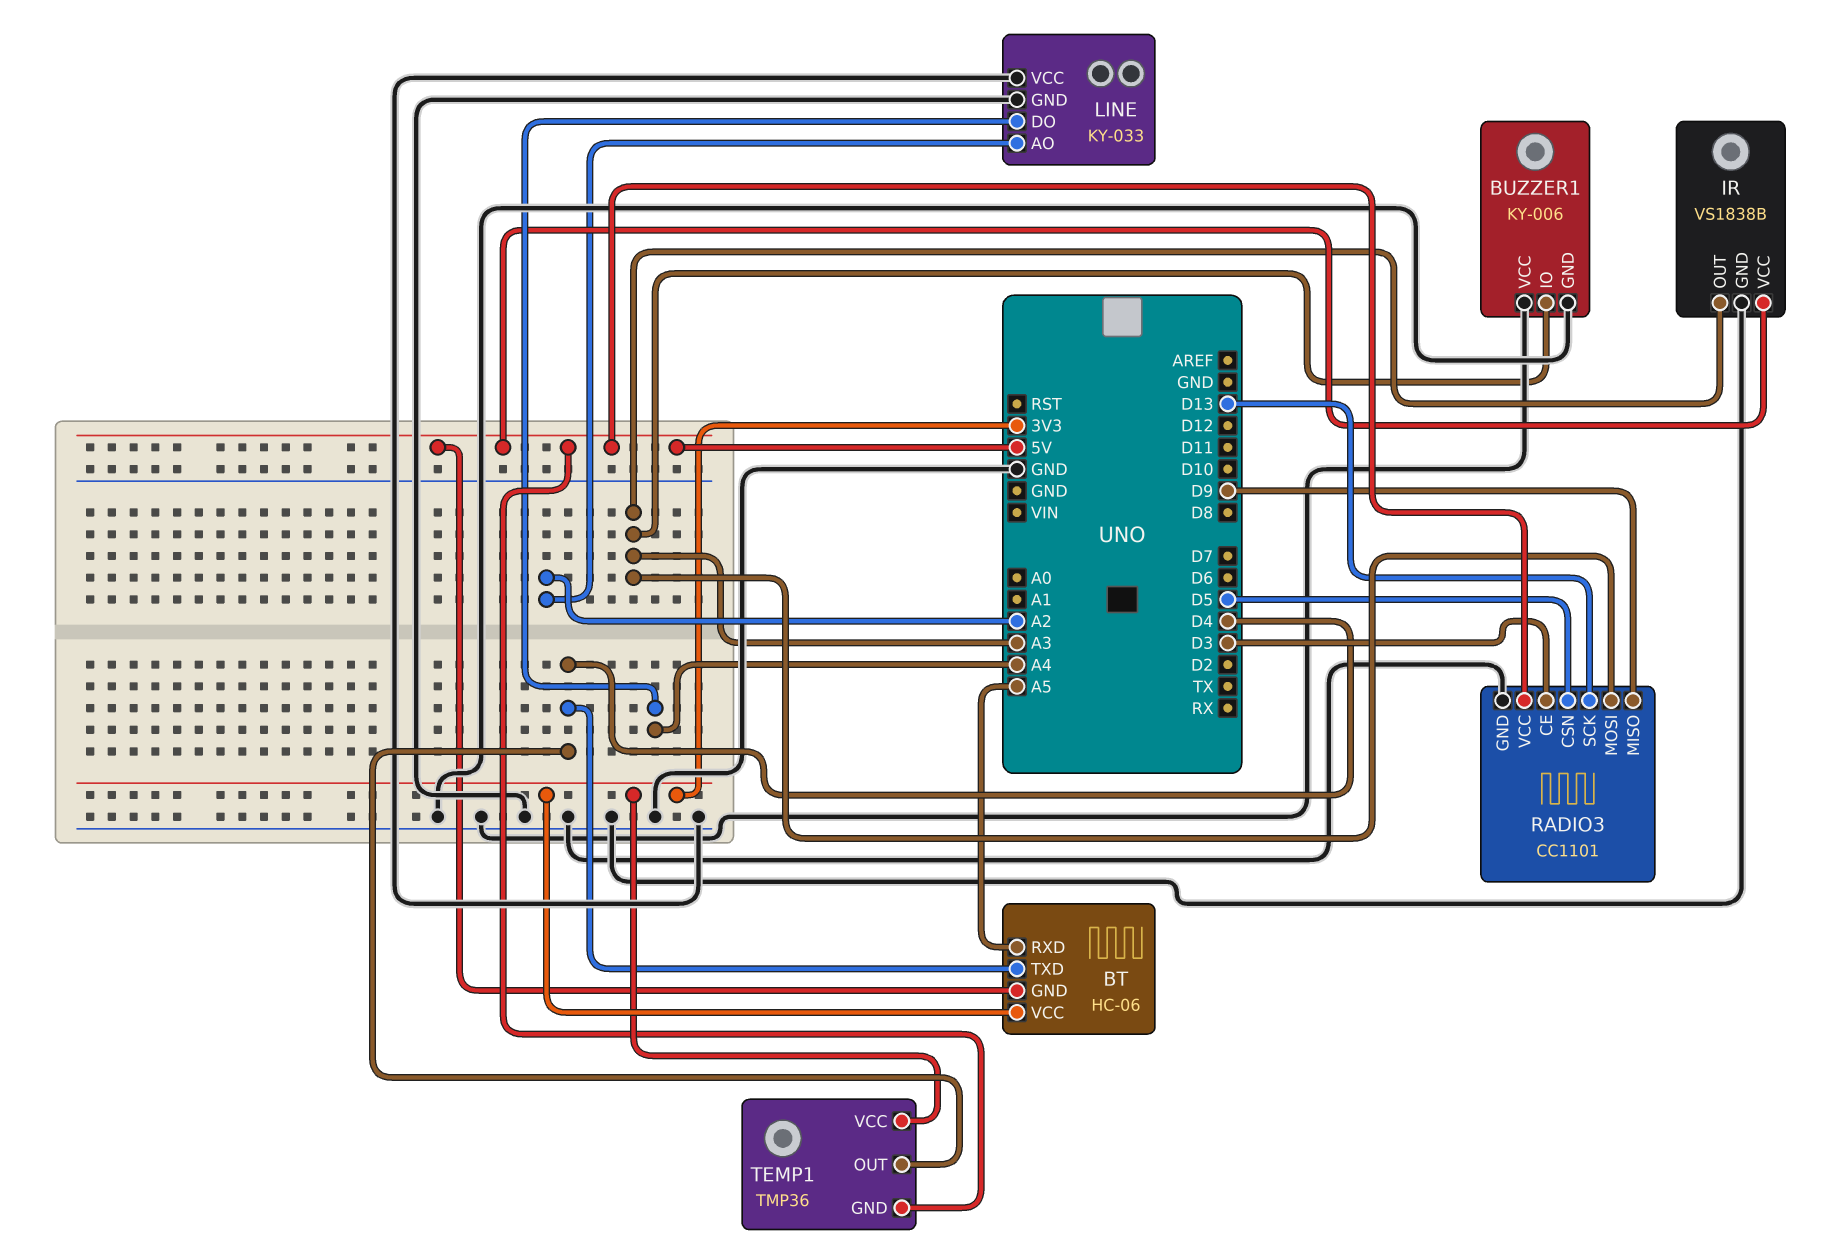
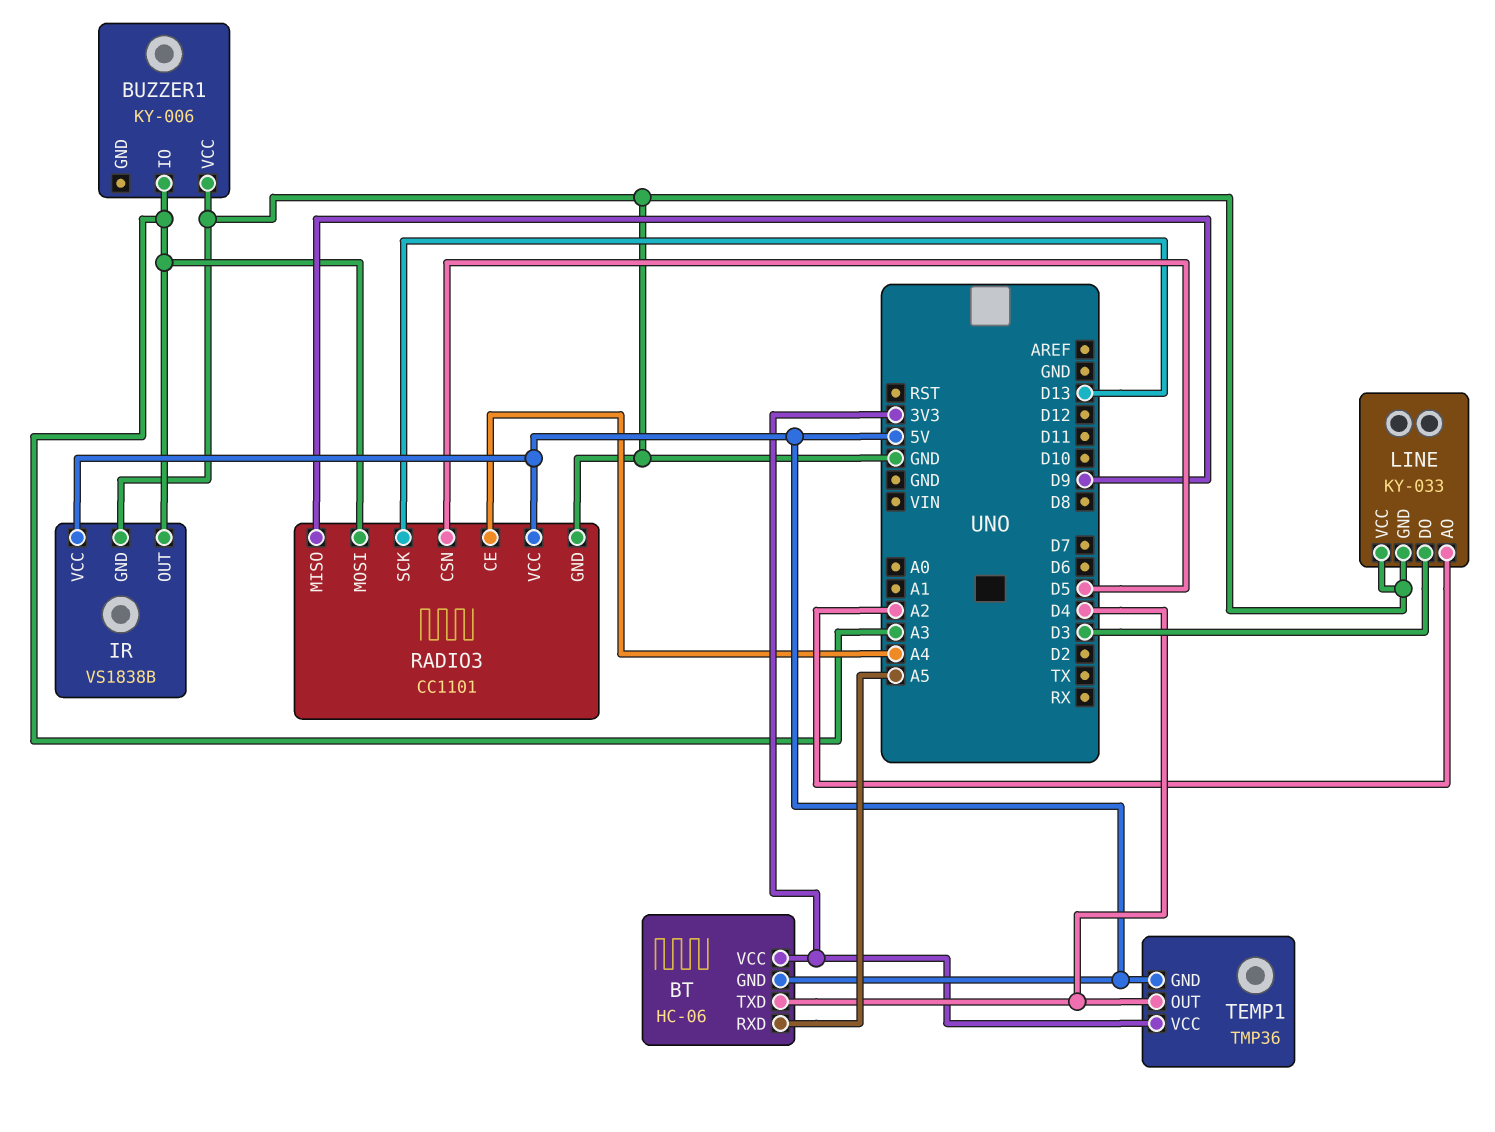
BUZZER1 pin GND: GND -> none
LINE pin DO: A4 -> D3
RADIO3 pin CE: D3 -> A4

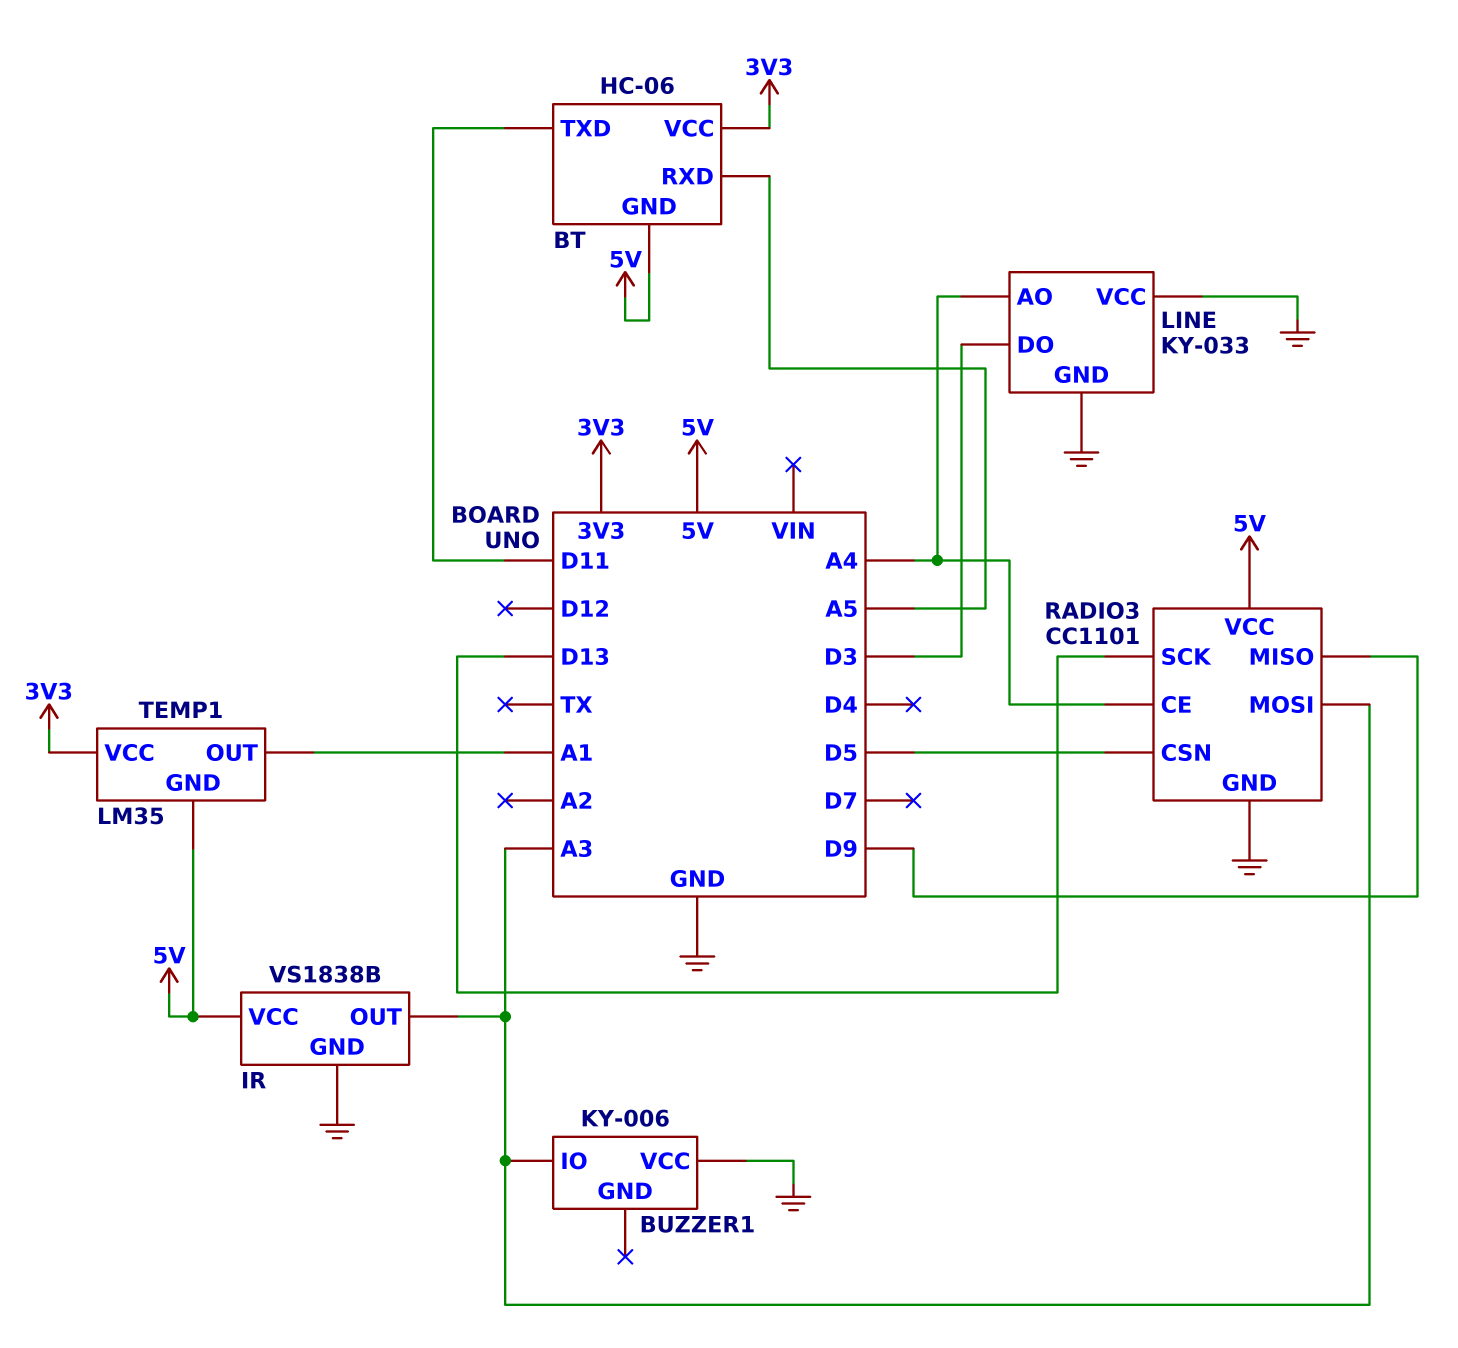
BT pin TXD: D4 -> D11
LINE pin AO: A2 -> A4
TEMP1: TMP36 -> LM35
TEMP1 pin OUT: D4 -> A1

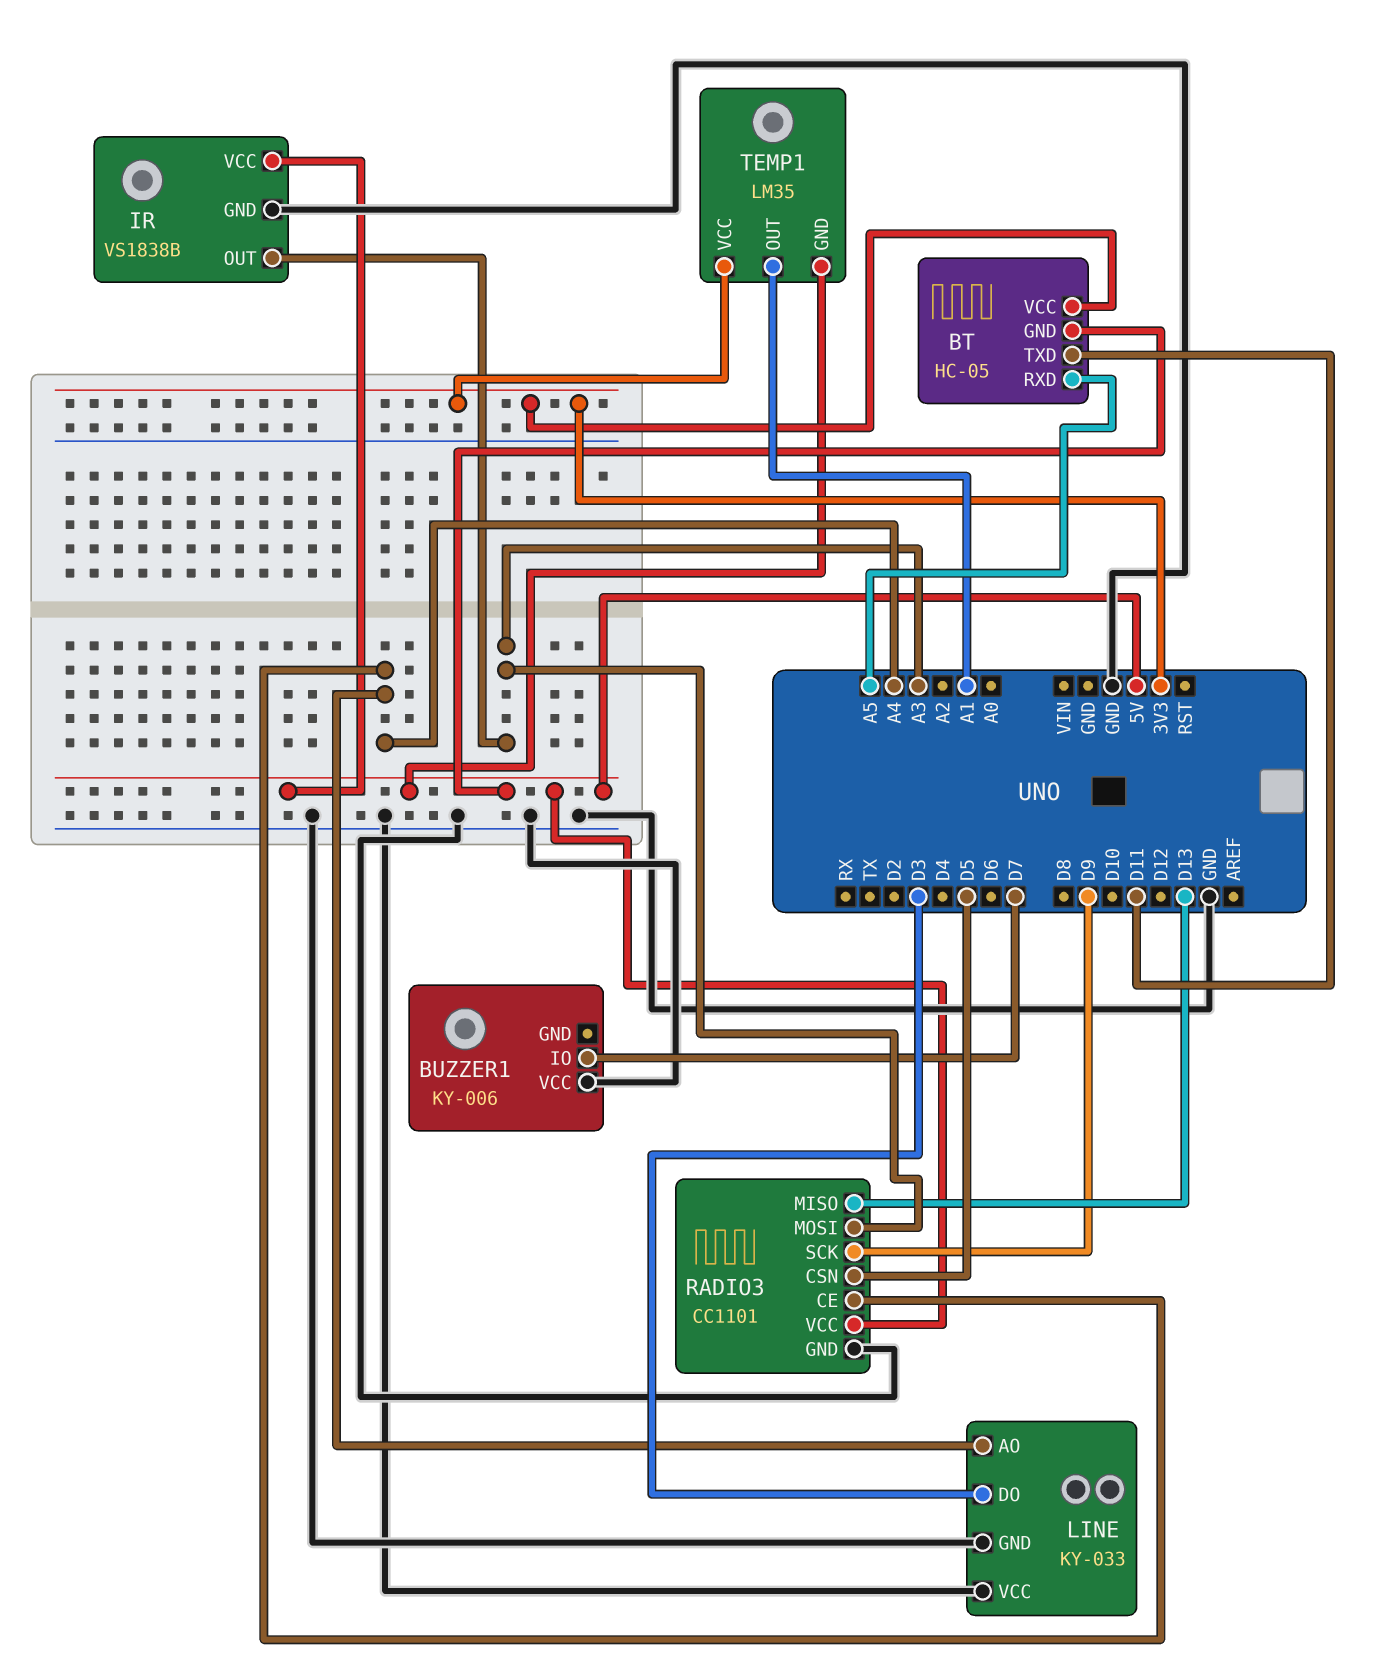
BT: HC-06 -> HC-05
BUZZER1 pin IO: A3 -> D7
RADIO3 pin MISO: D9 -> D13
RADIO3 pin SCK: D13 -> D9

